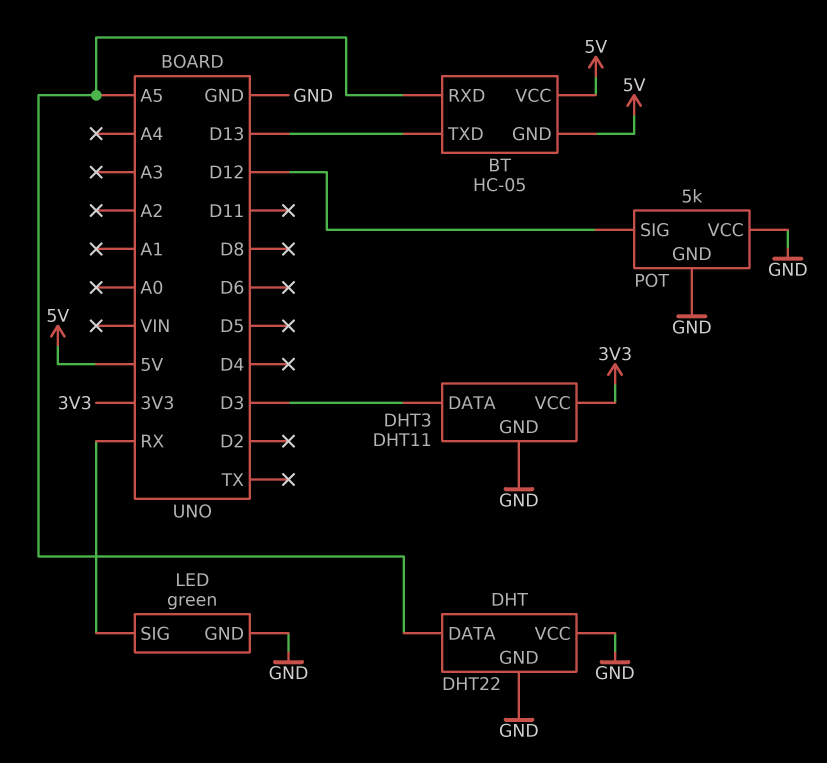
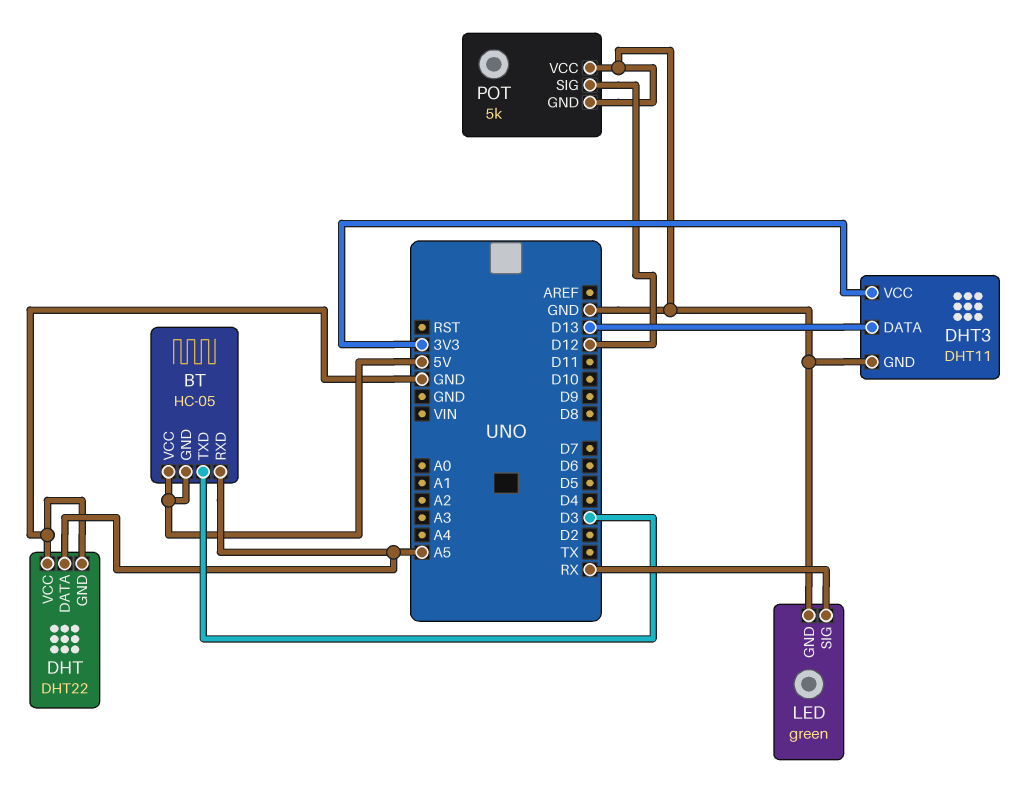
BT pin TXD: D13 -> D3
DHT3 pin DATA: D3 -> D13

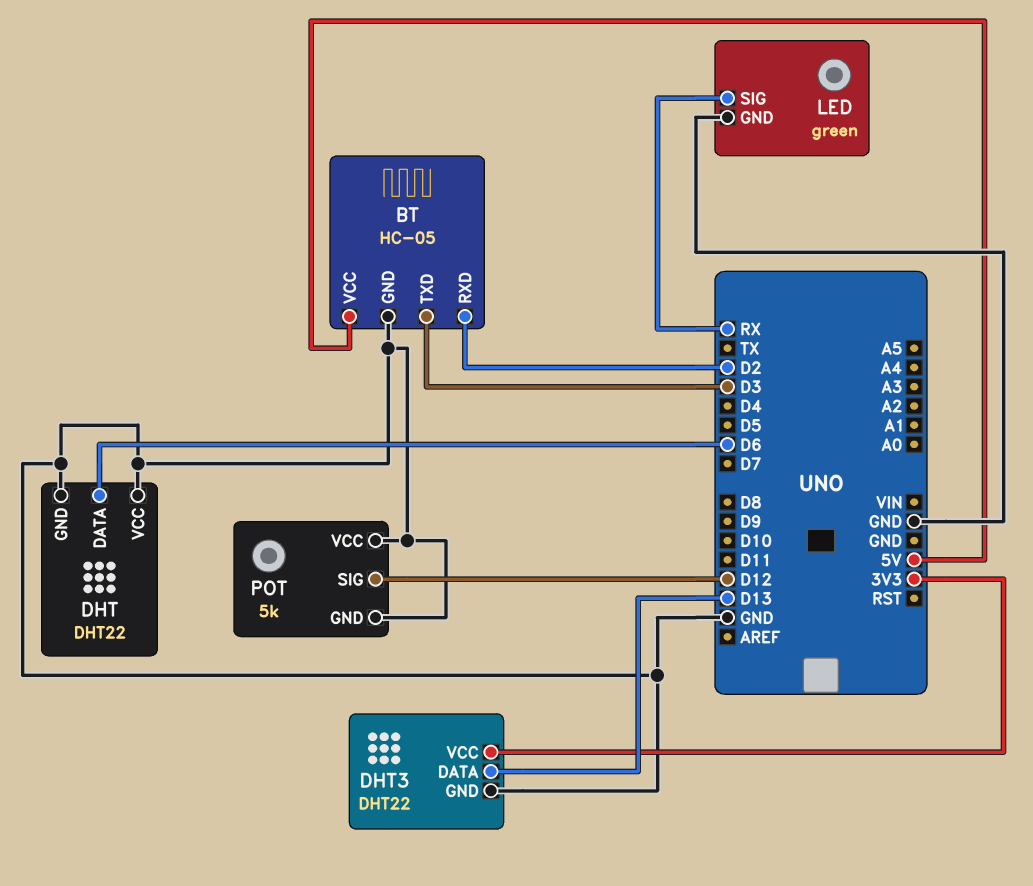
BT pin GND: 5V -> GND
BT pin RXD: A5 -> D2
DHT pin DATA: A5 -> D6
DHT3: DHT11 -> DHT22

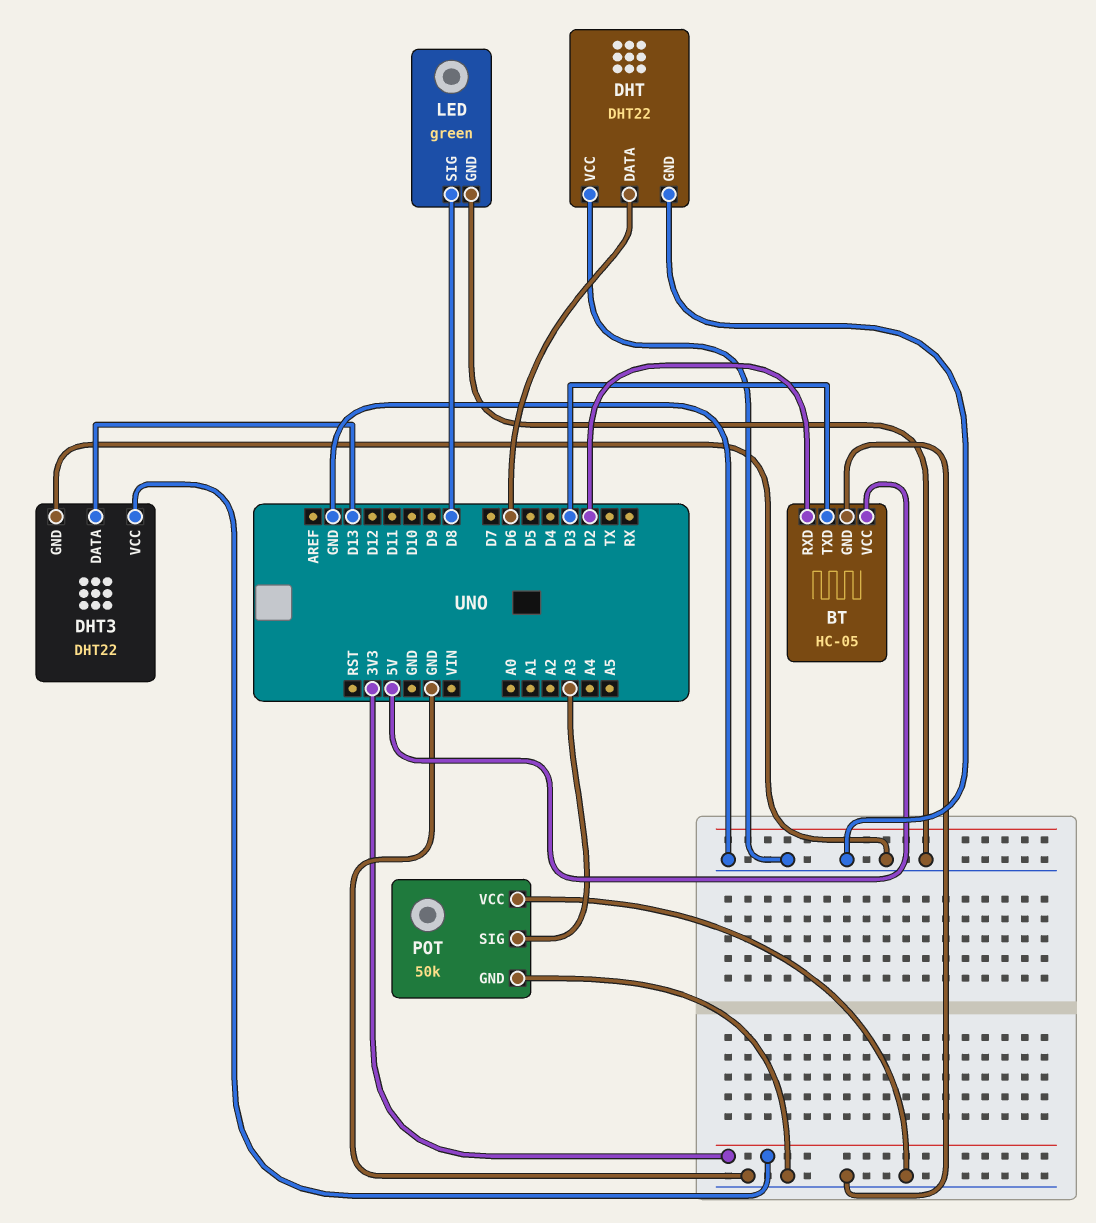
LED pin SIG: RX -> D8
POT: 5k -> 50k
POT pin SIG: D12 -> A3

